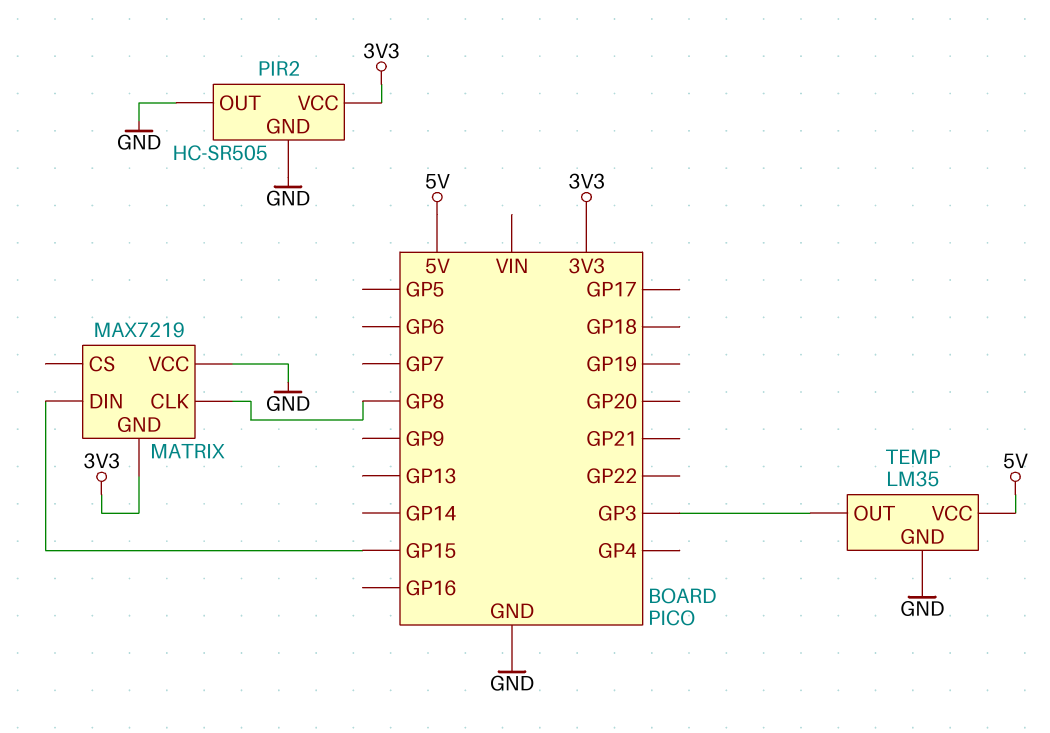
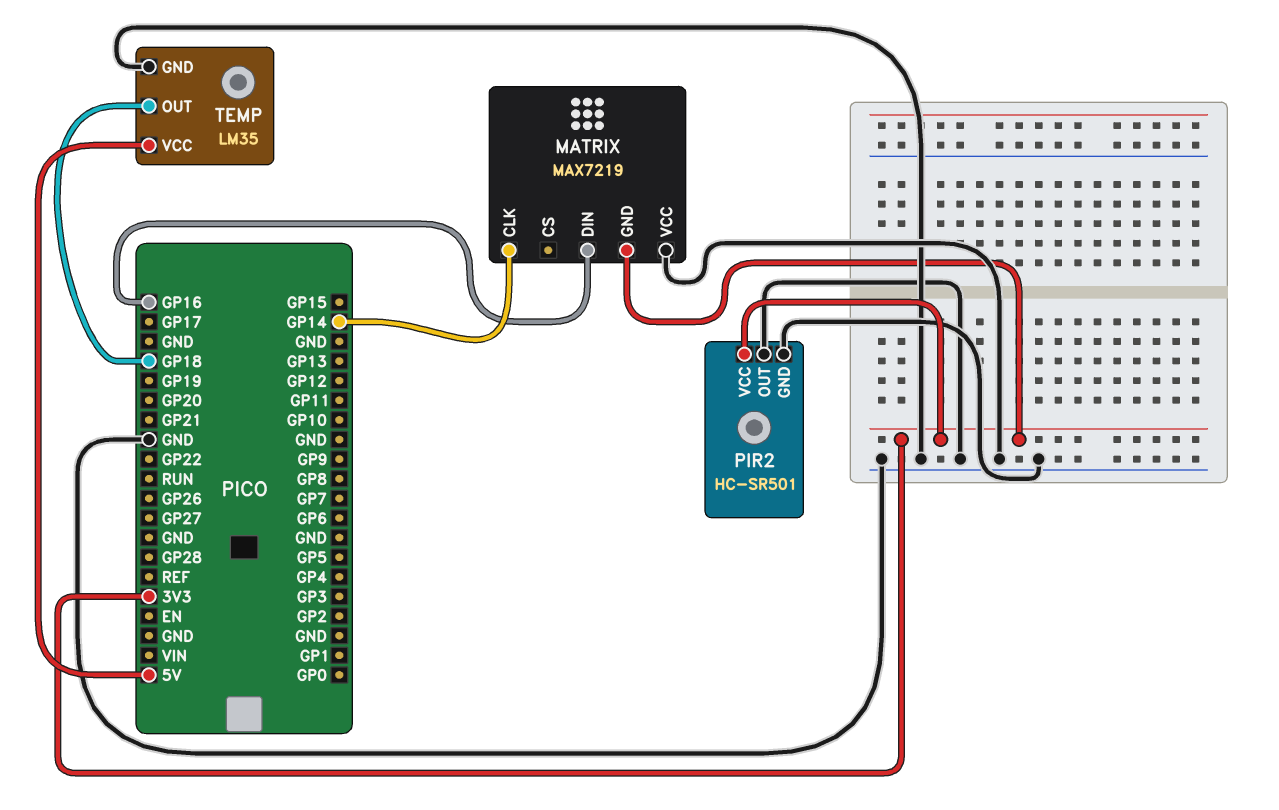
MATRIX pin CLK: GP8 -> GP14
MATRIX pin DIN: GP15 -> GP16
PIR2: HC-SR505 -> HC-SR501
TEMP pin OUT: GP3 -> GP18

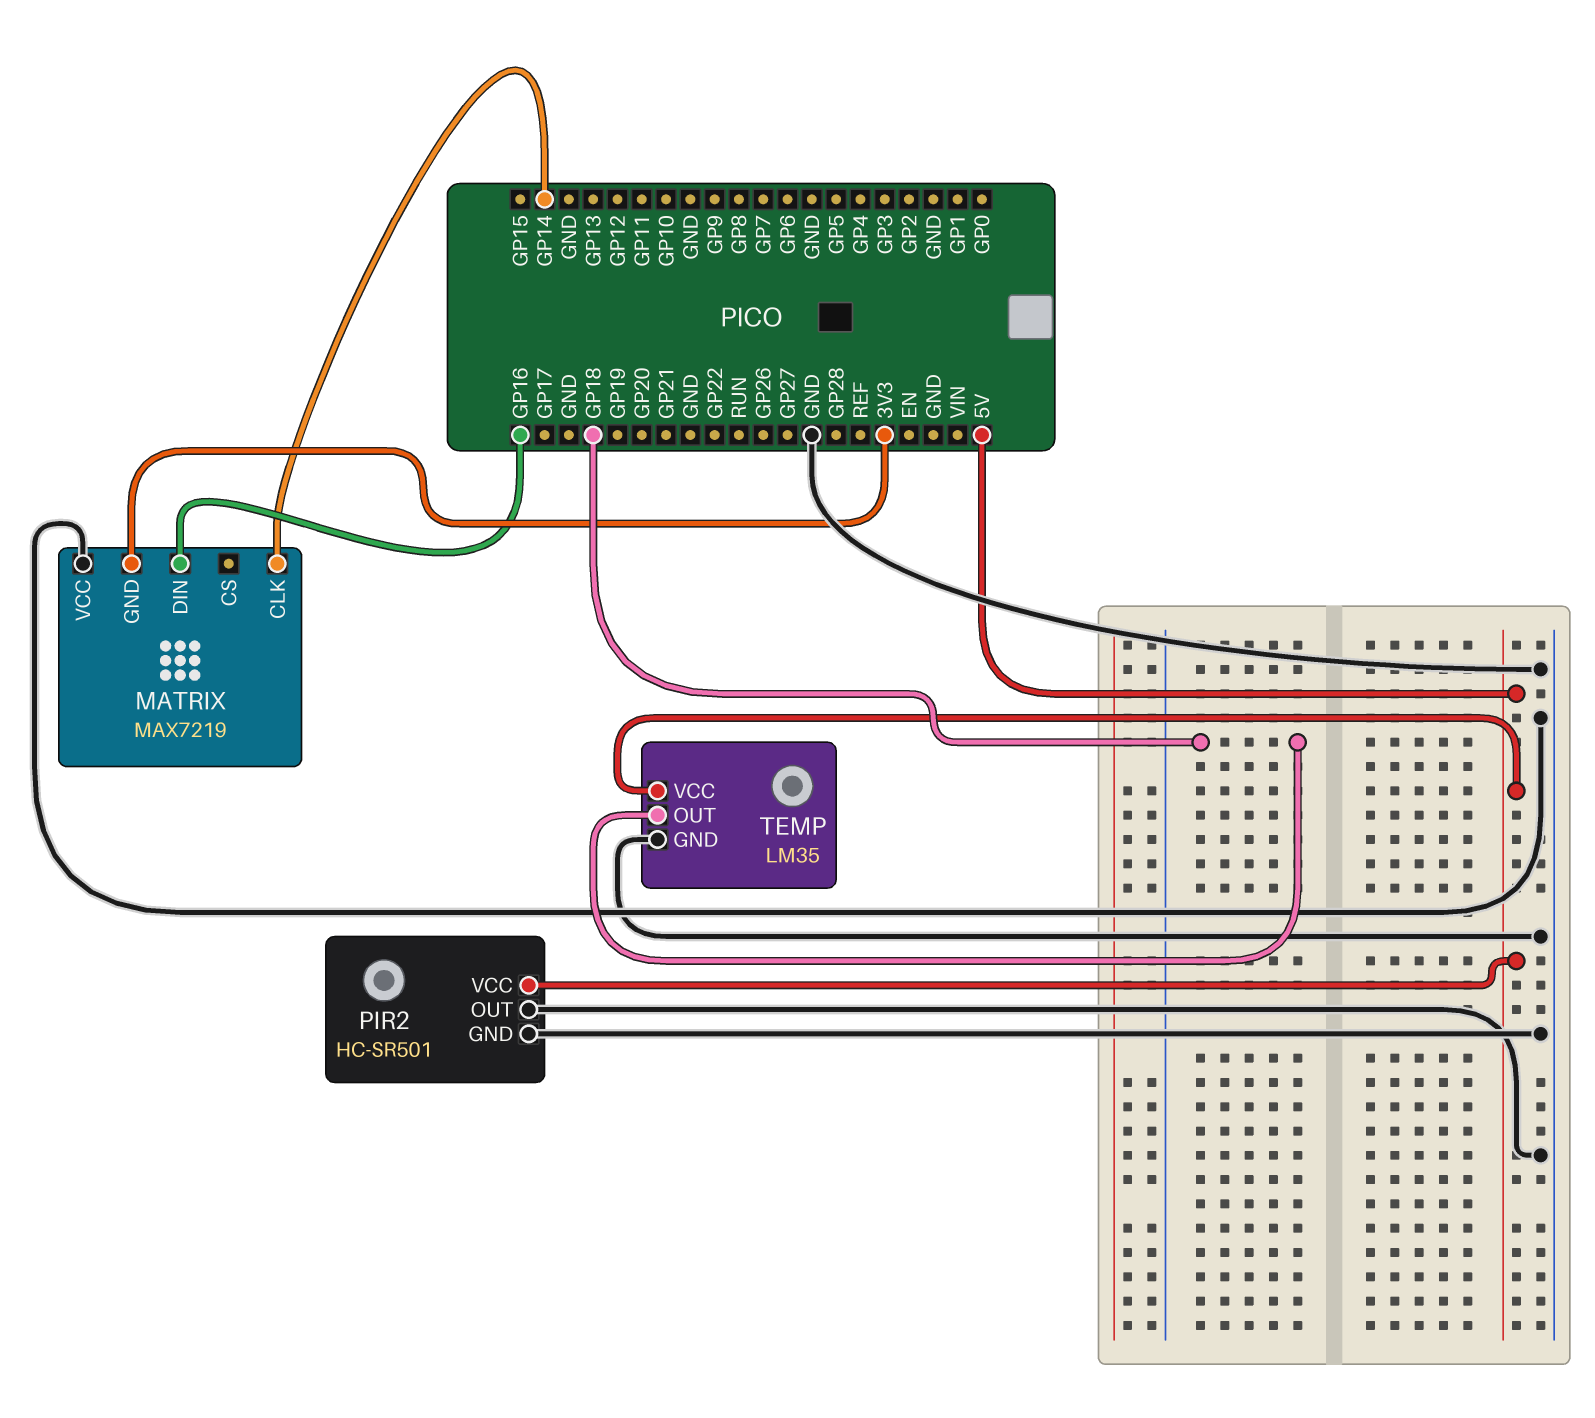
PIR2 pin VCC: 3V3 -> 5V

